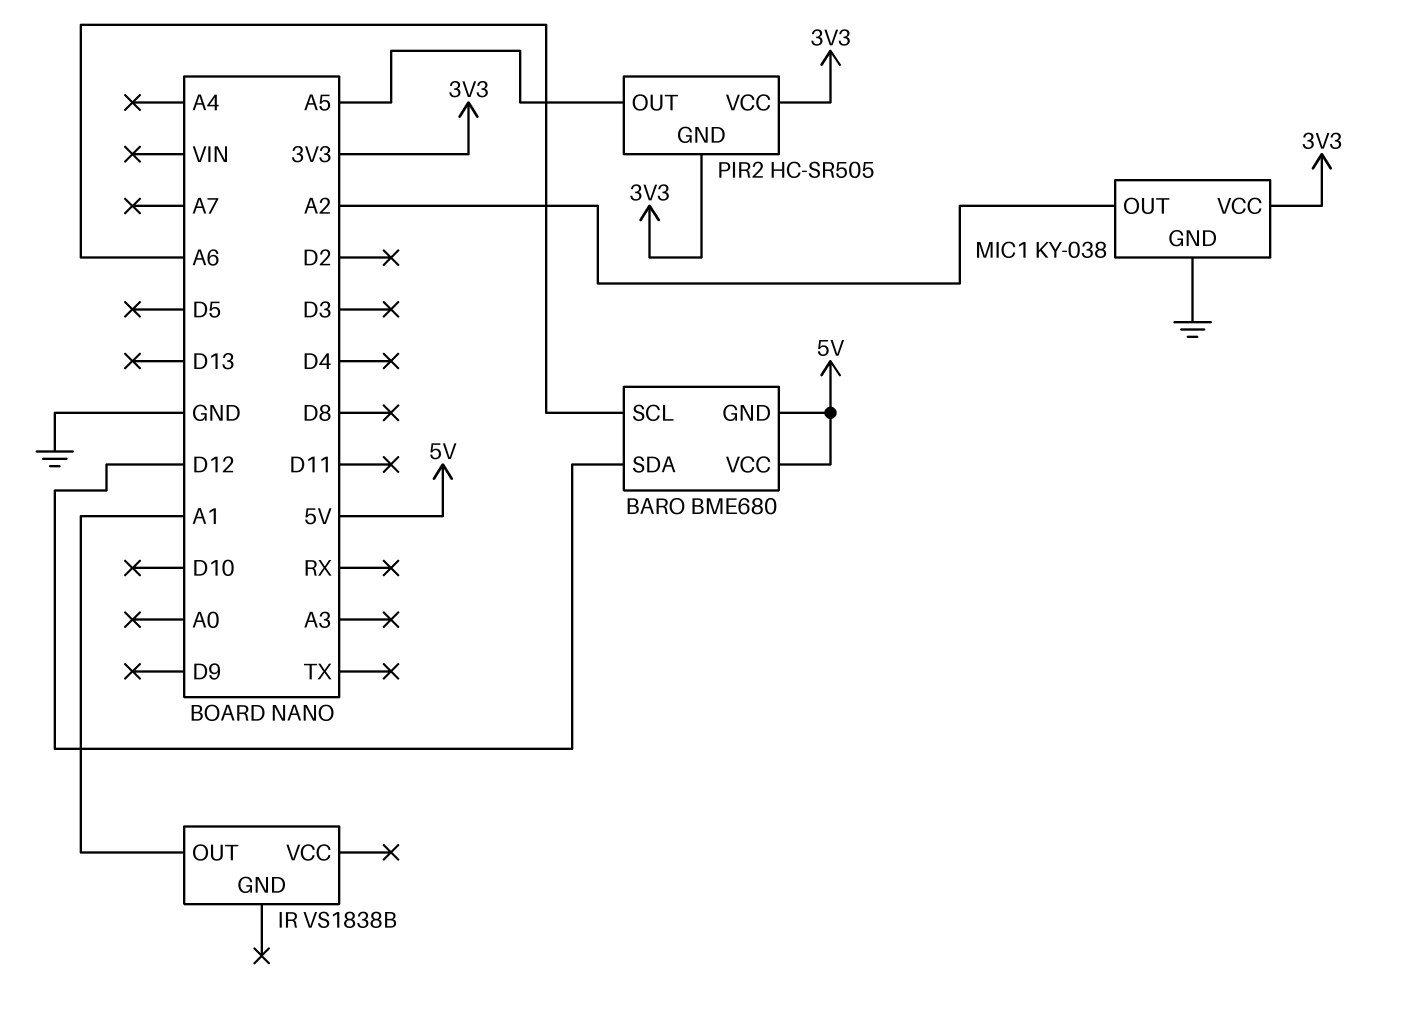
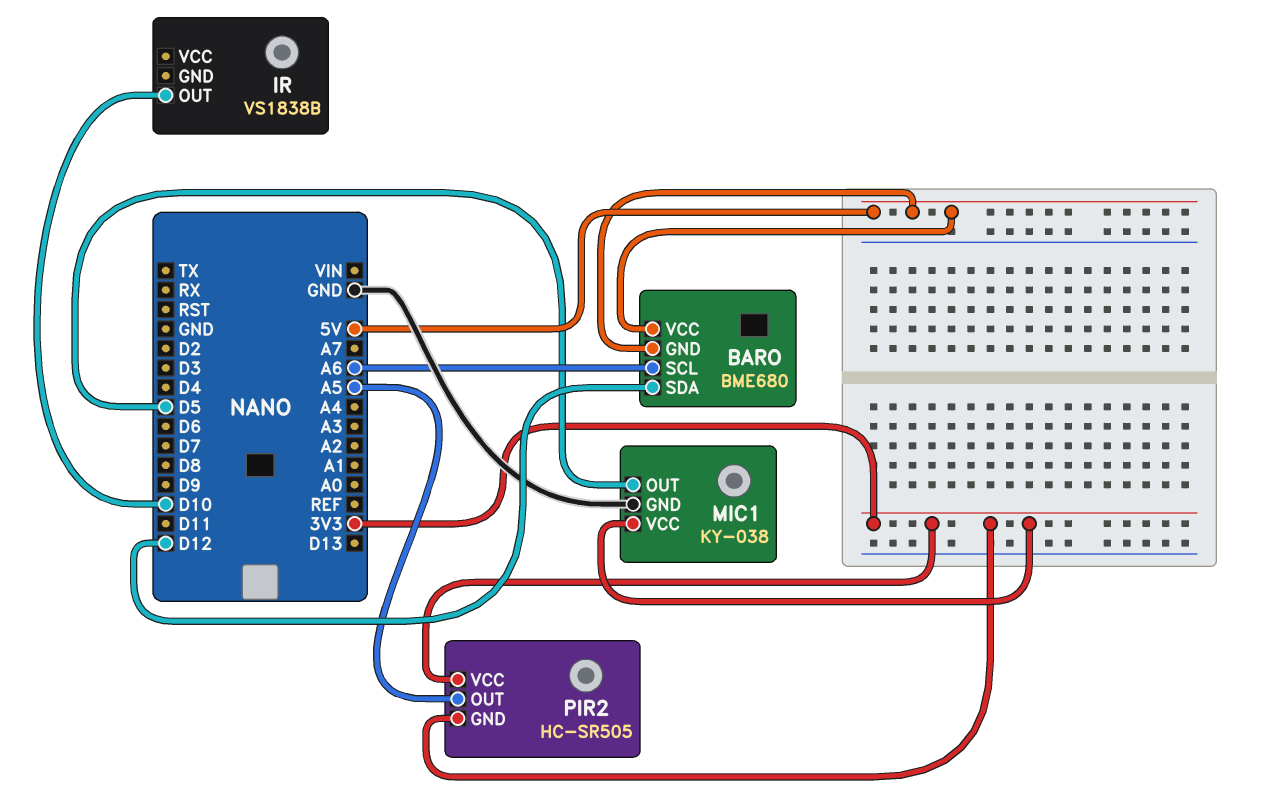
IR pin OUT: A1 -> D10
MIC1 pin OUT: A2 -> D5

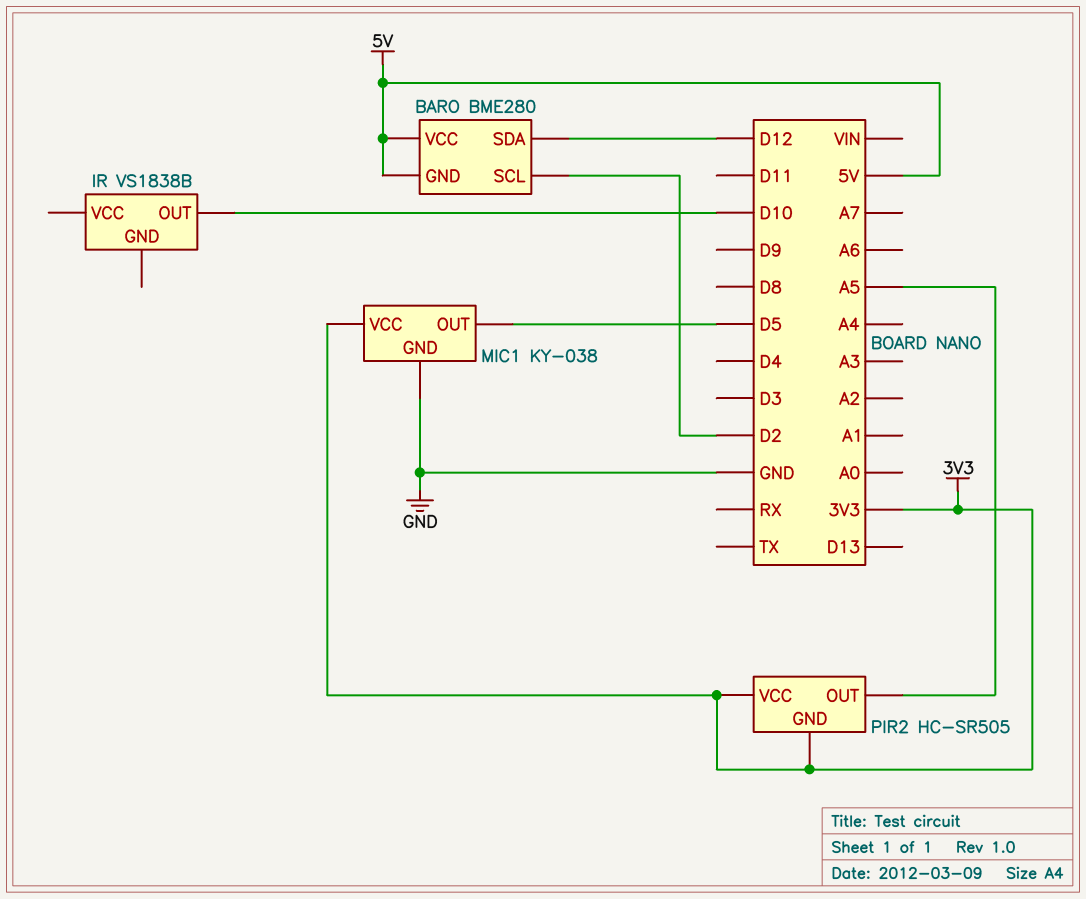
BARO: BME680 -> BME280
BARO pin SCL: A6 -> D2

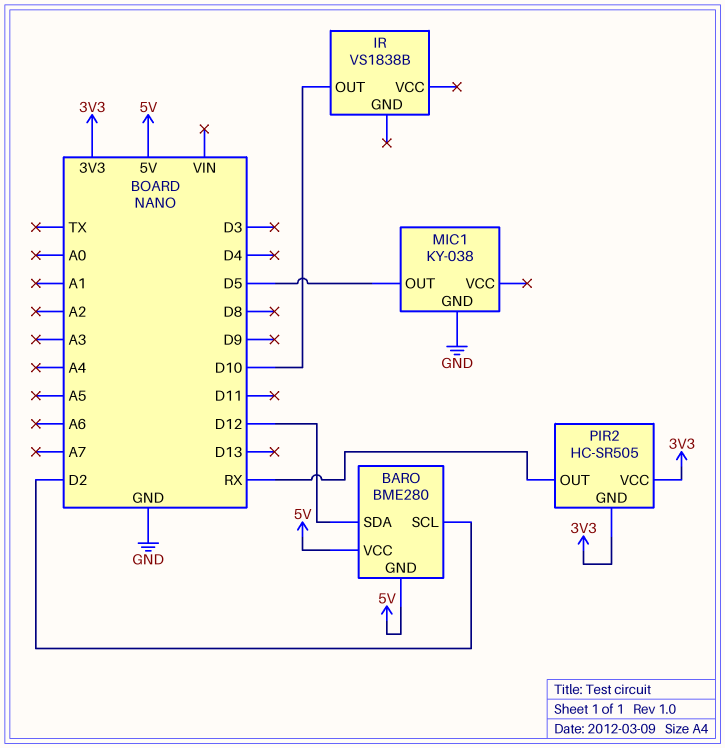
MIC1 pin VCC: 3V3 -> none
PIR2 pin OUT: A5 -> RX

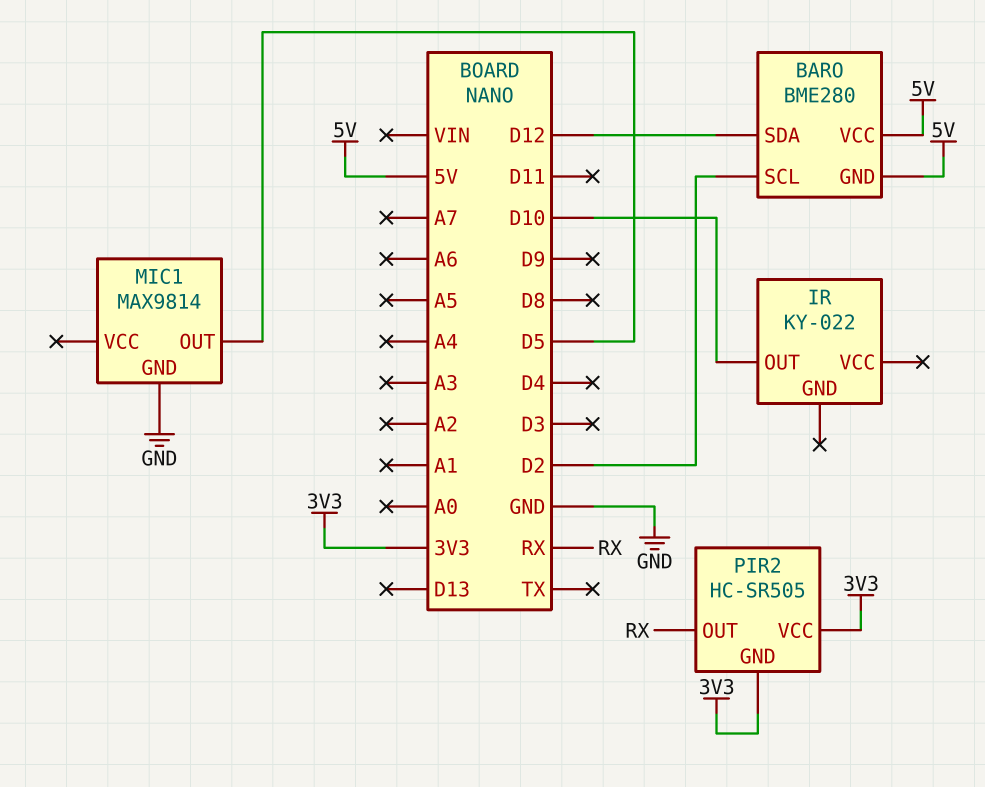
IR: VS1838B -> KY-022
MIC1: KY-038 -> MAX9814

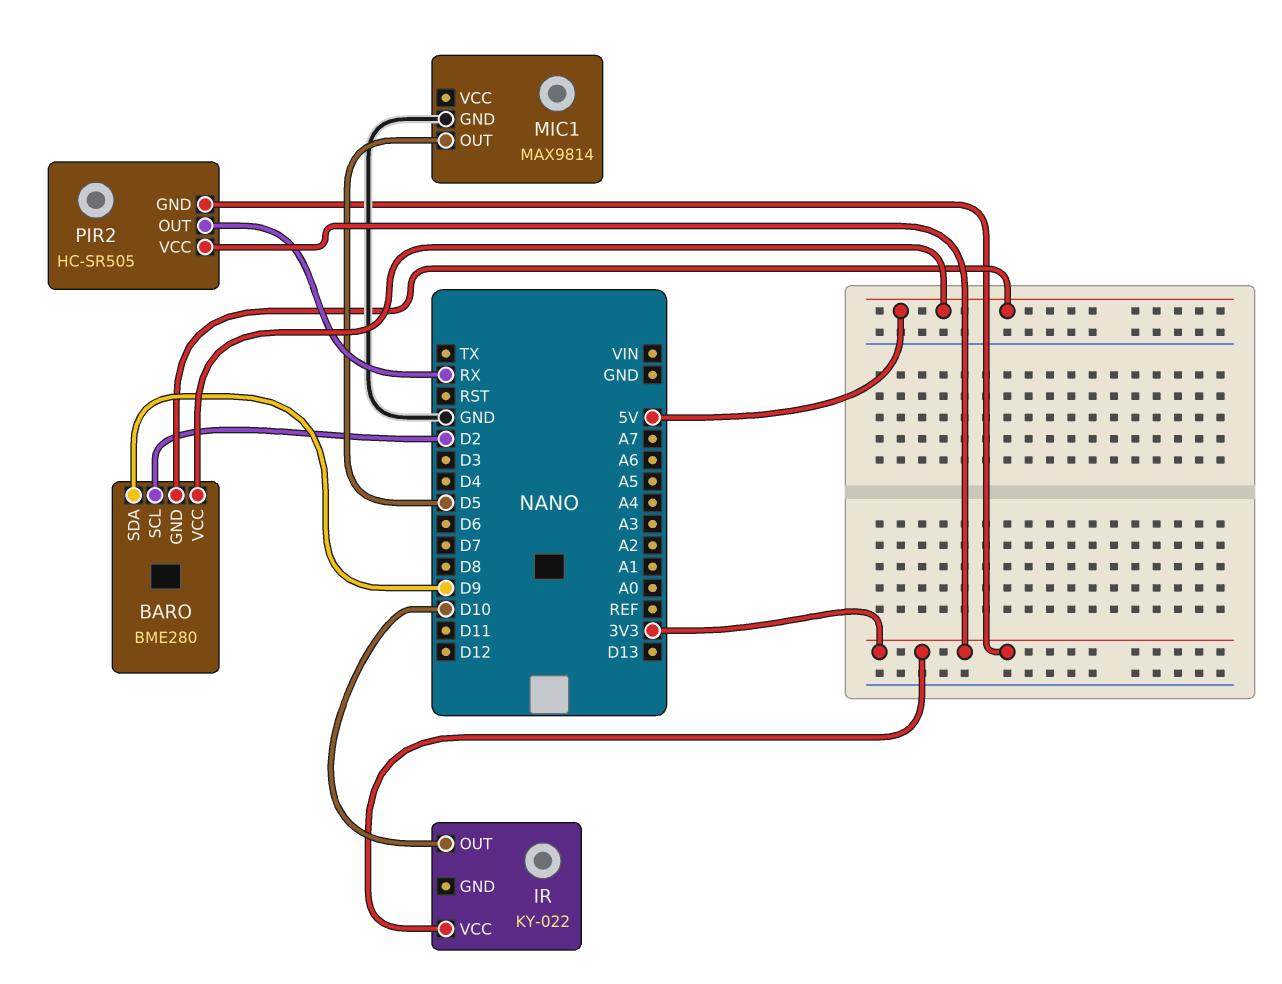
BARO pin SDA: D12 -> D9
IR pin VCC: none -> 3V3

